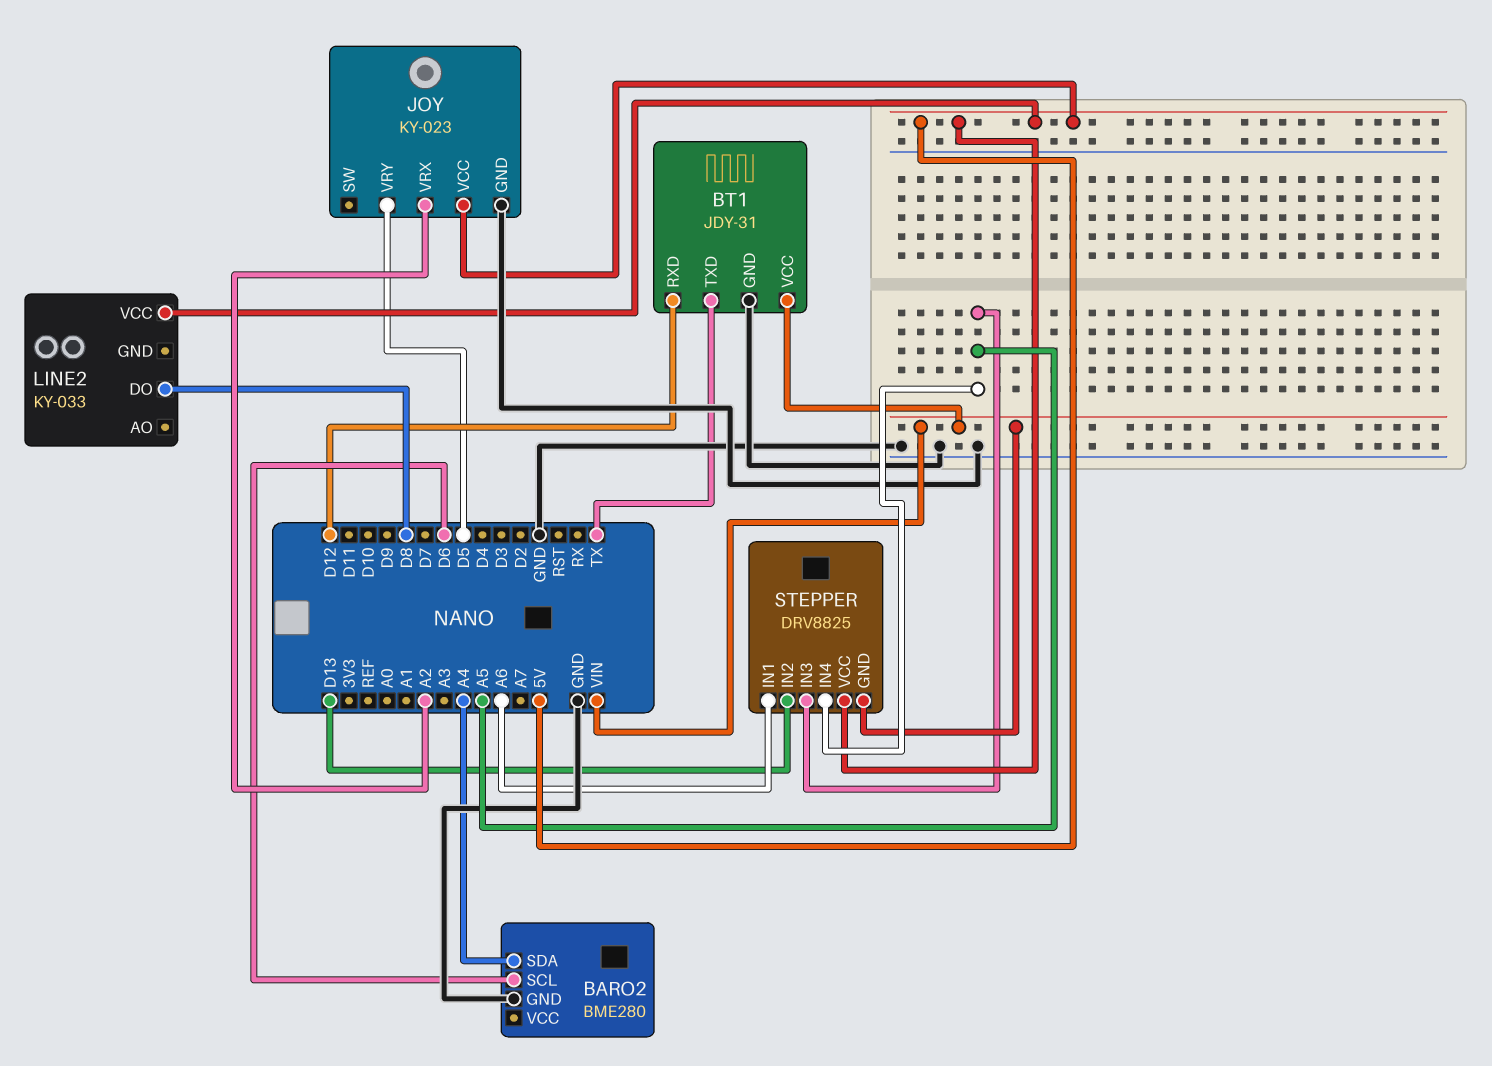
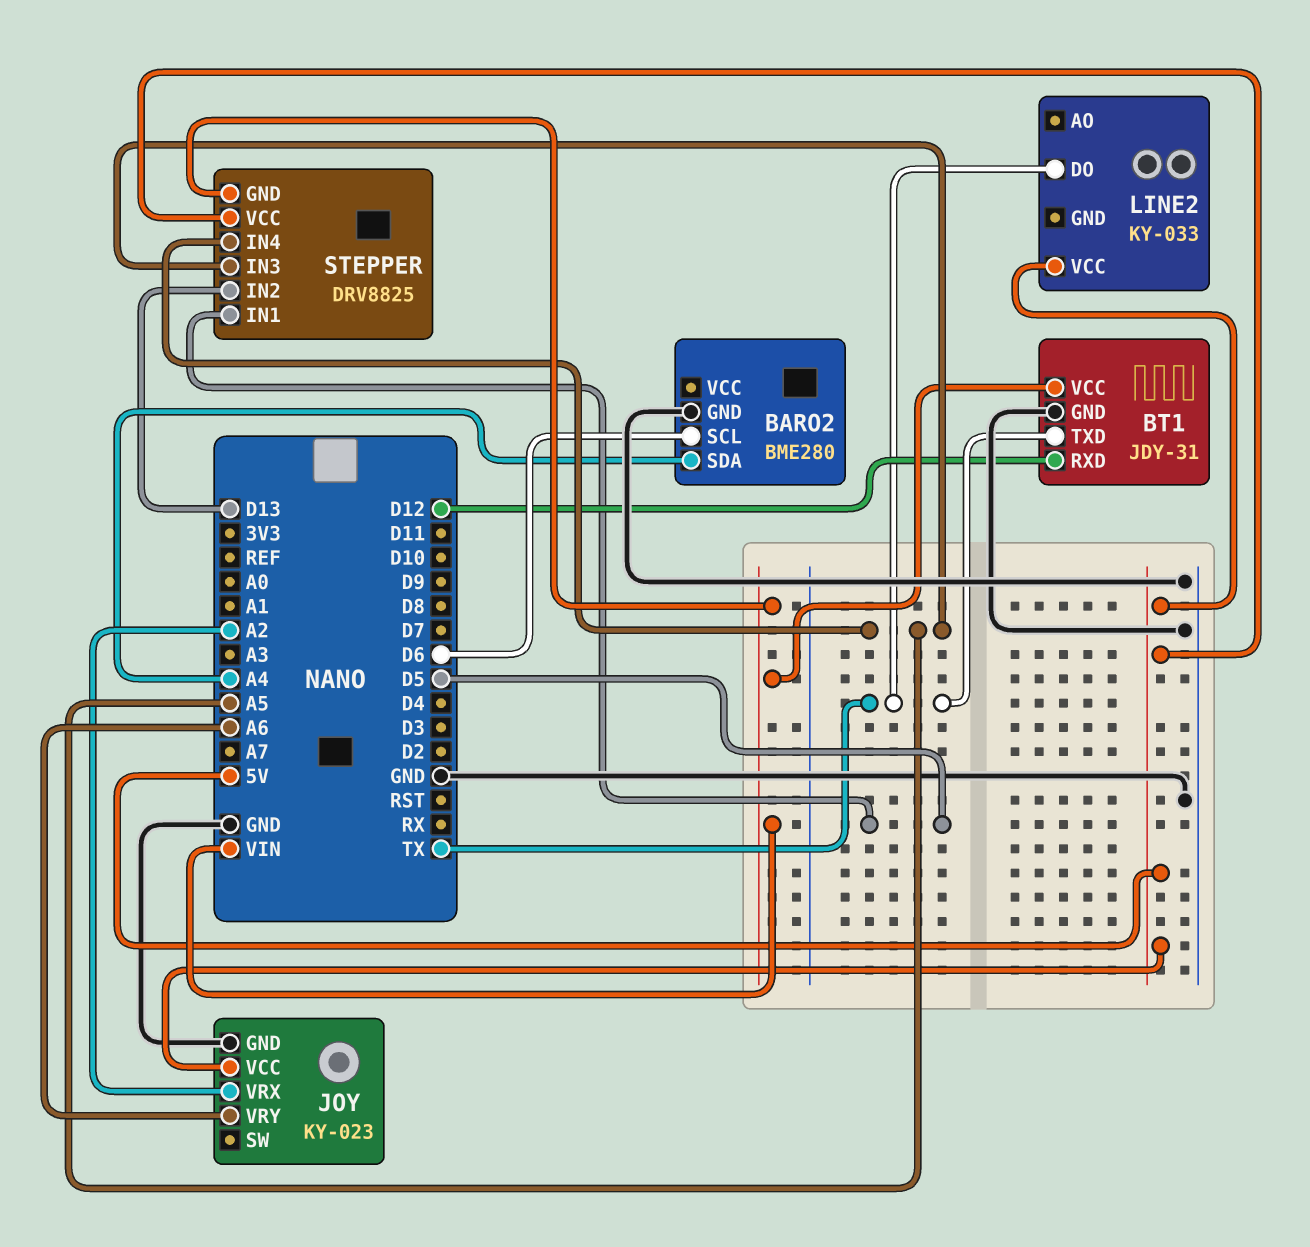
JOY pin VRY: D5 -> A6
LINE2 pin DO: D8 -> TX
STEPPER pin IN1: A6 -> D5

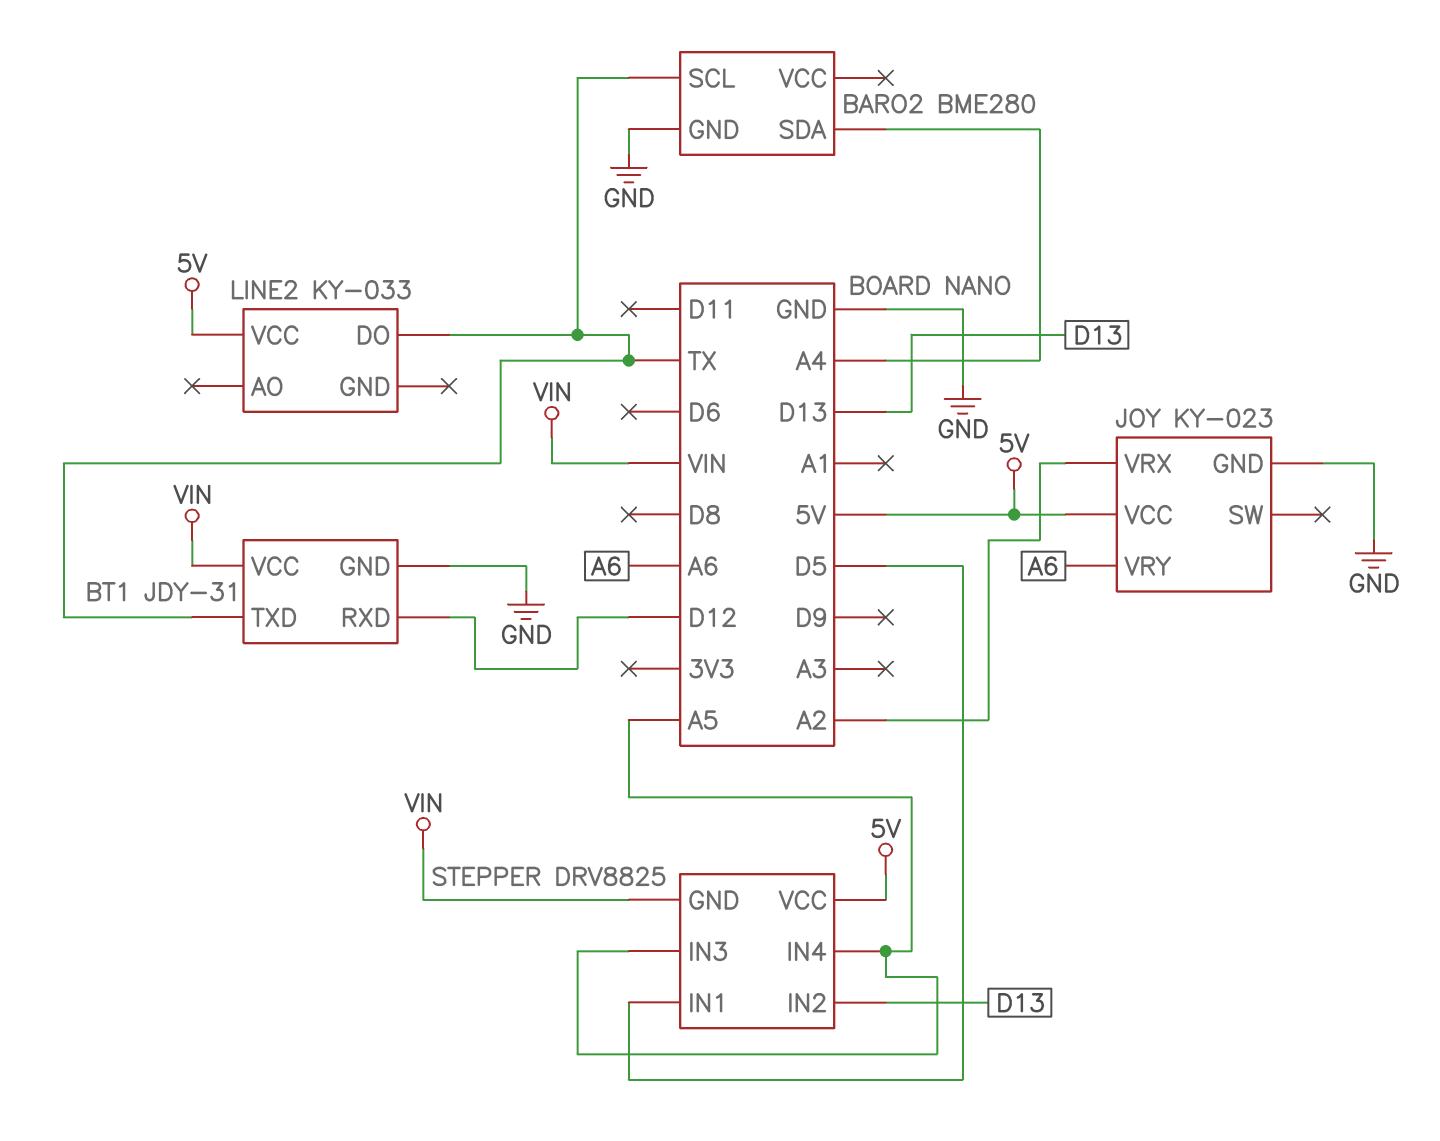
BARO2 pin SCL: D6 -> TX

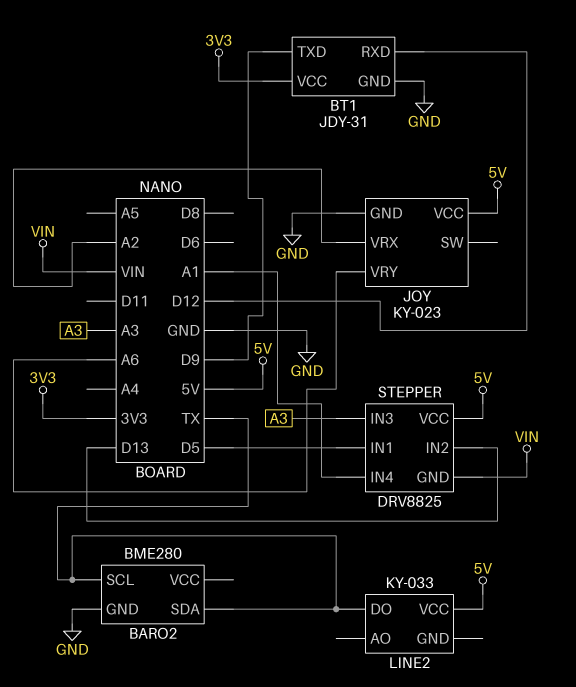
BARO2 pin SDA: A4 -> TX
BT1 pin TXD: TX -> D9
BT1 pin VCC: VIN -> 3V3
STEPPER pin IN3: A5 -> A3
STEPPER pin IN4: A5 -> A1

